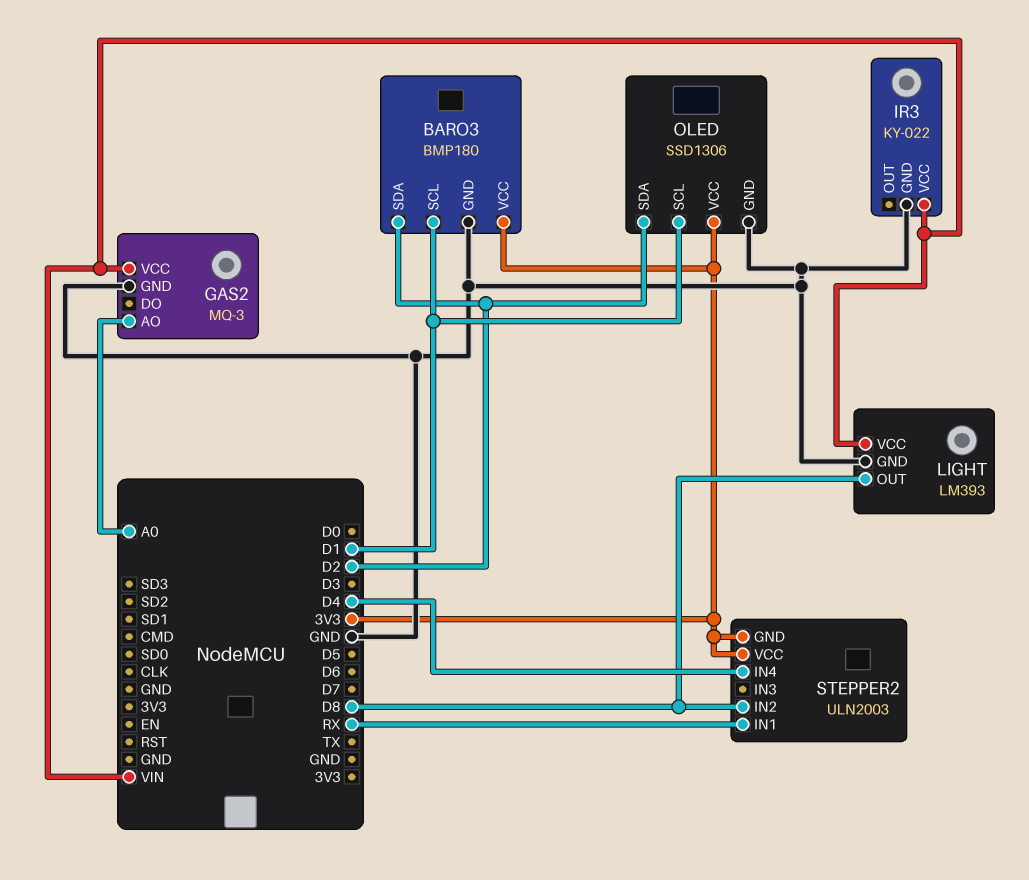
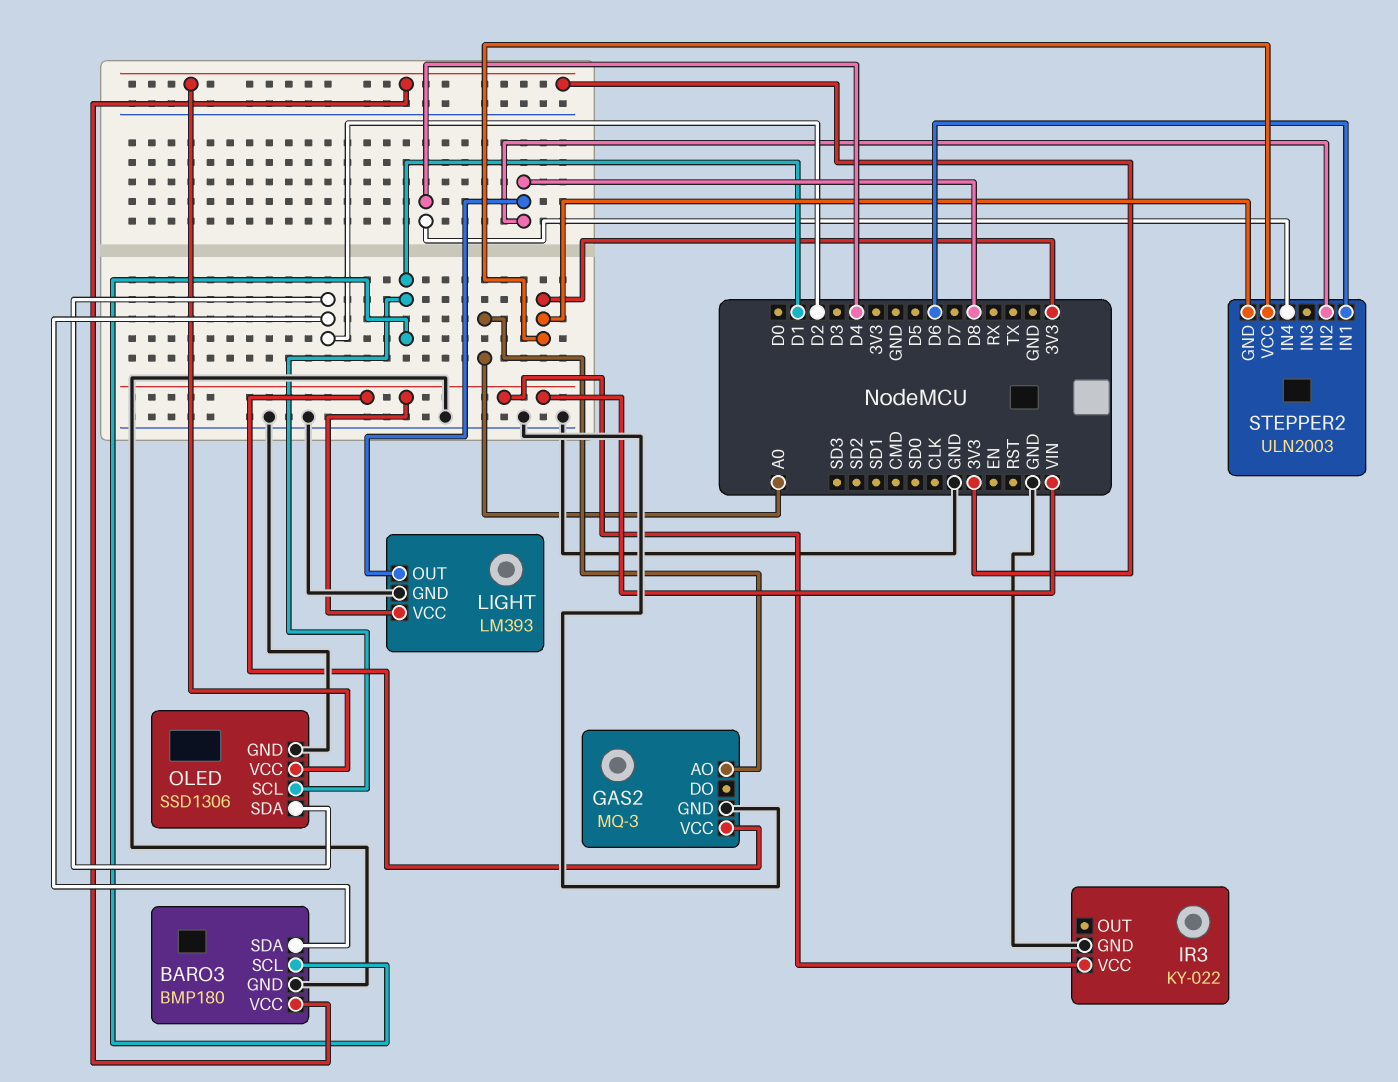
STEPPER2 pin IN1: RX -> D6

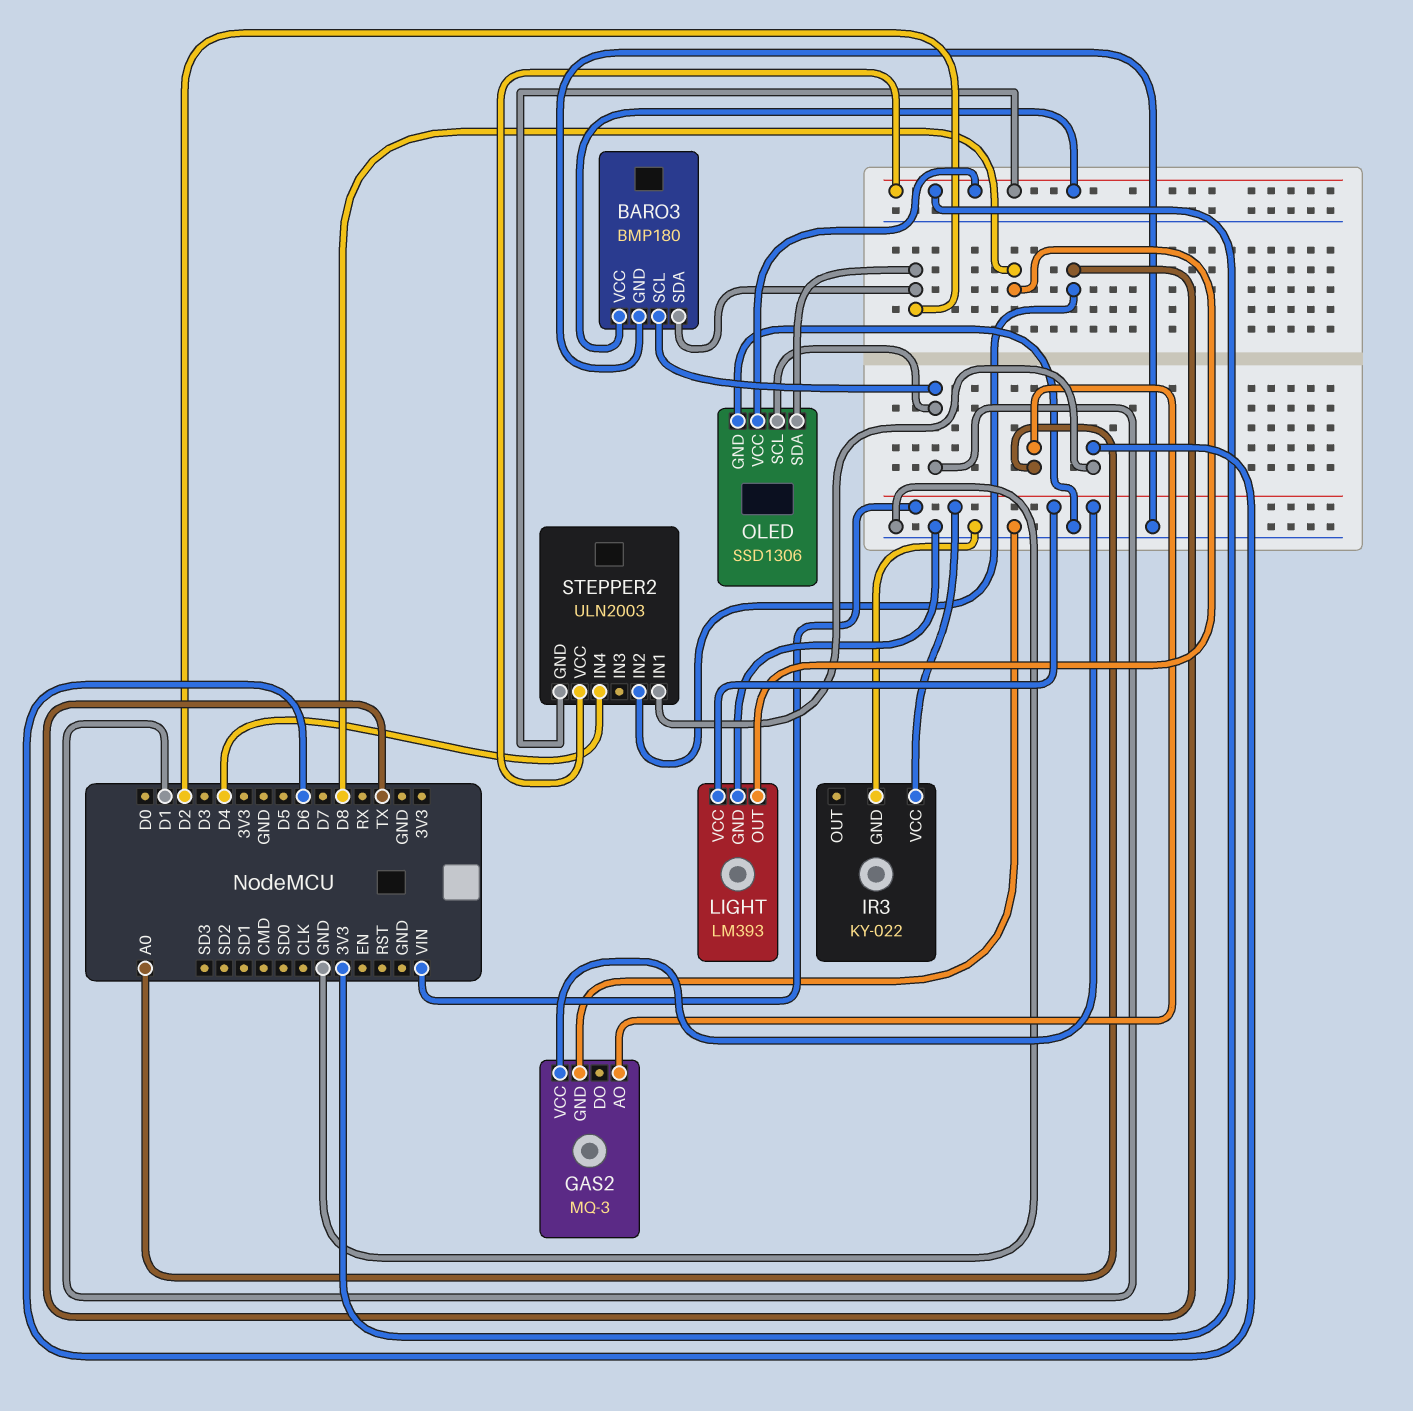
STEPPER2 pin IN2: D8 -> TX

